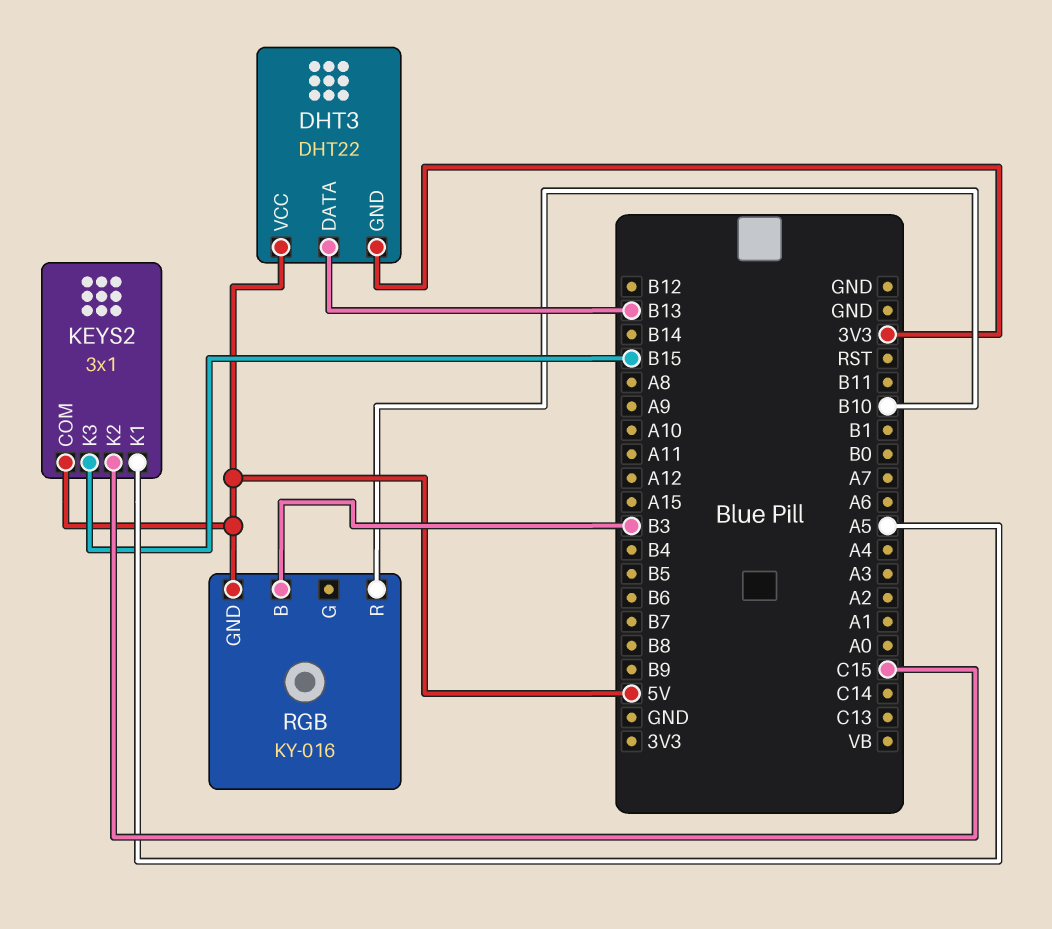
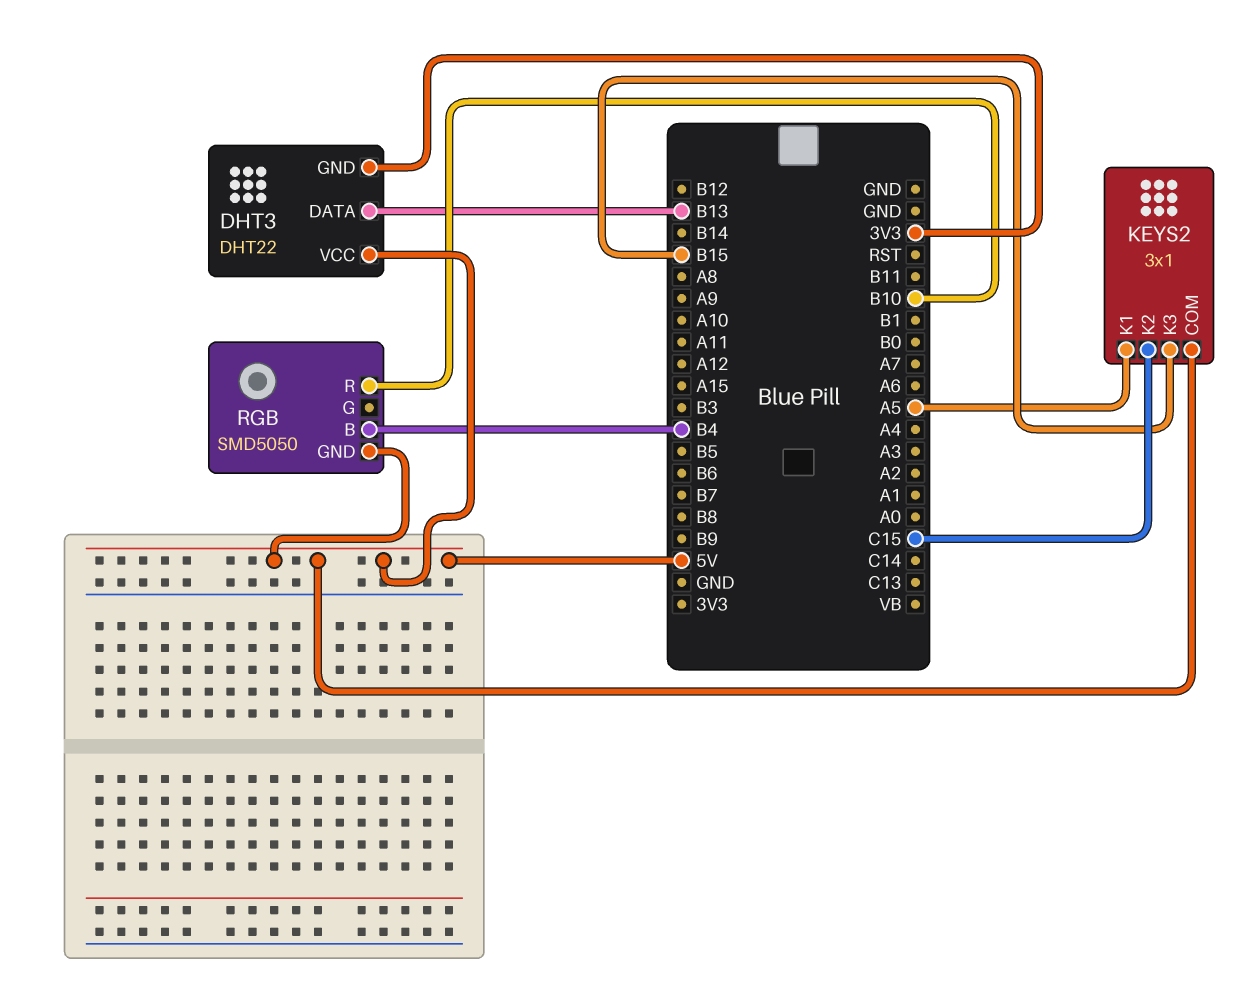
RGB: KY-016 -> SMD5050
RGB pin B: B3 -> B4

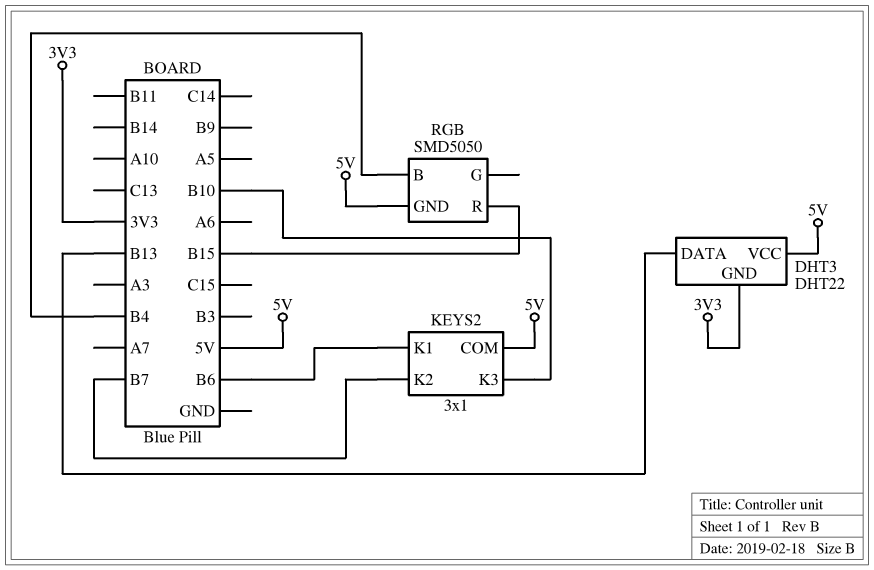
KEYS2 pin K1: A5 -> B6
KEYS2 pin K2: C15 -> B7
KEYS2 pin K3: B15 -> B10
RGB pin R: B10 -> B15

